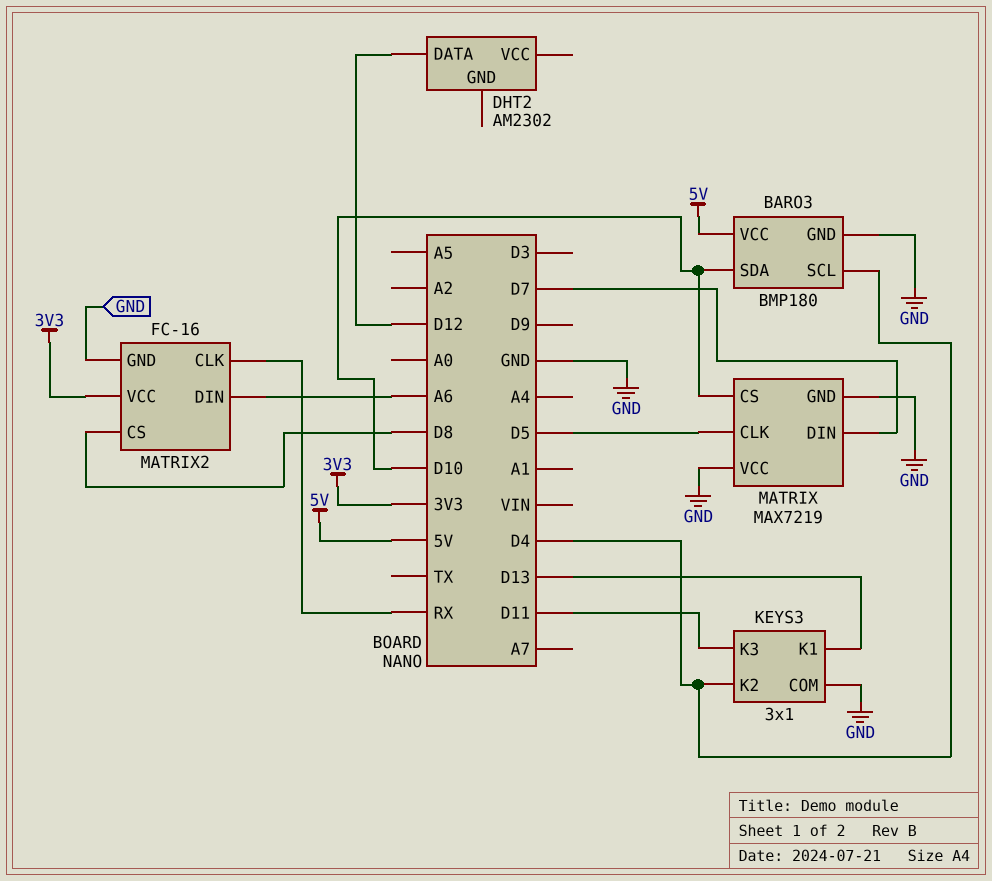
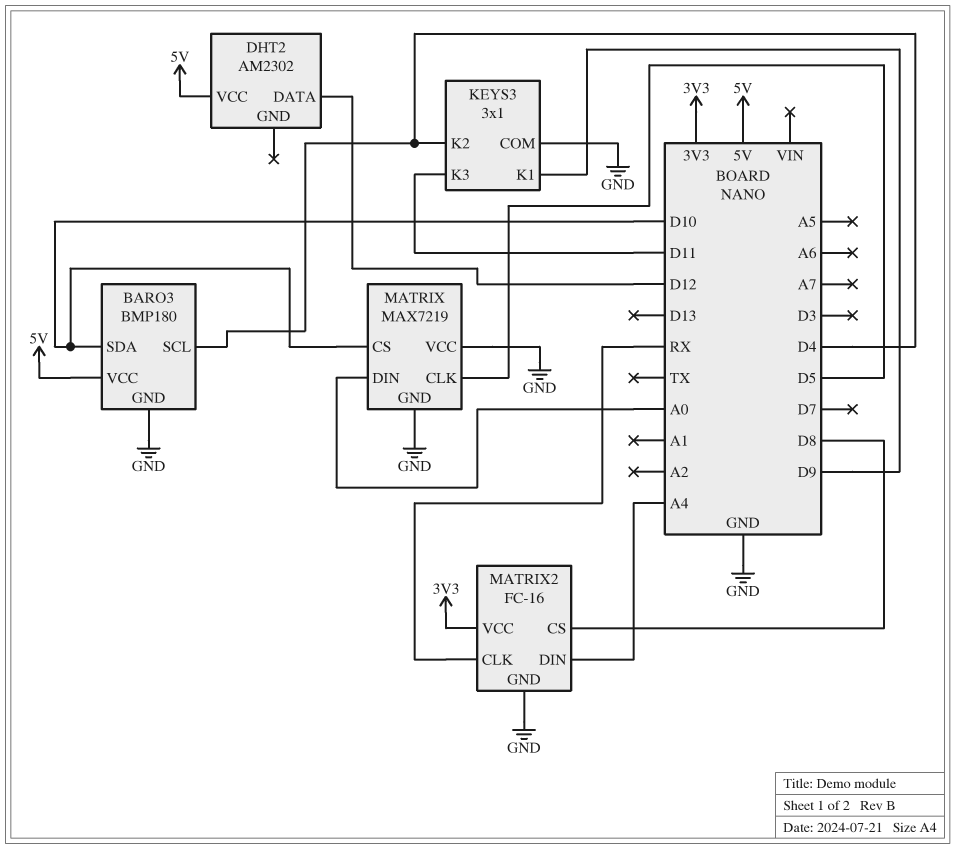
DHT2 pin VCC: none -> 5V
KEYS3 pin K1: D13 -> D9
MATRIX pin DIN: D7 -> A0
MATRIX2 pin DIN: A6 -> A4

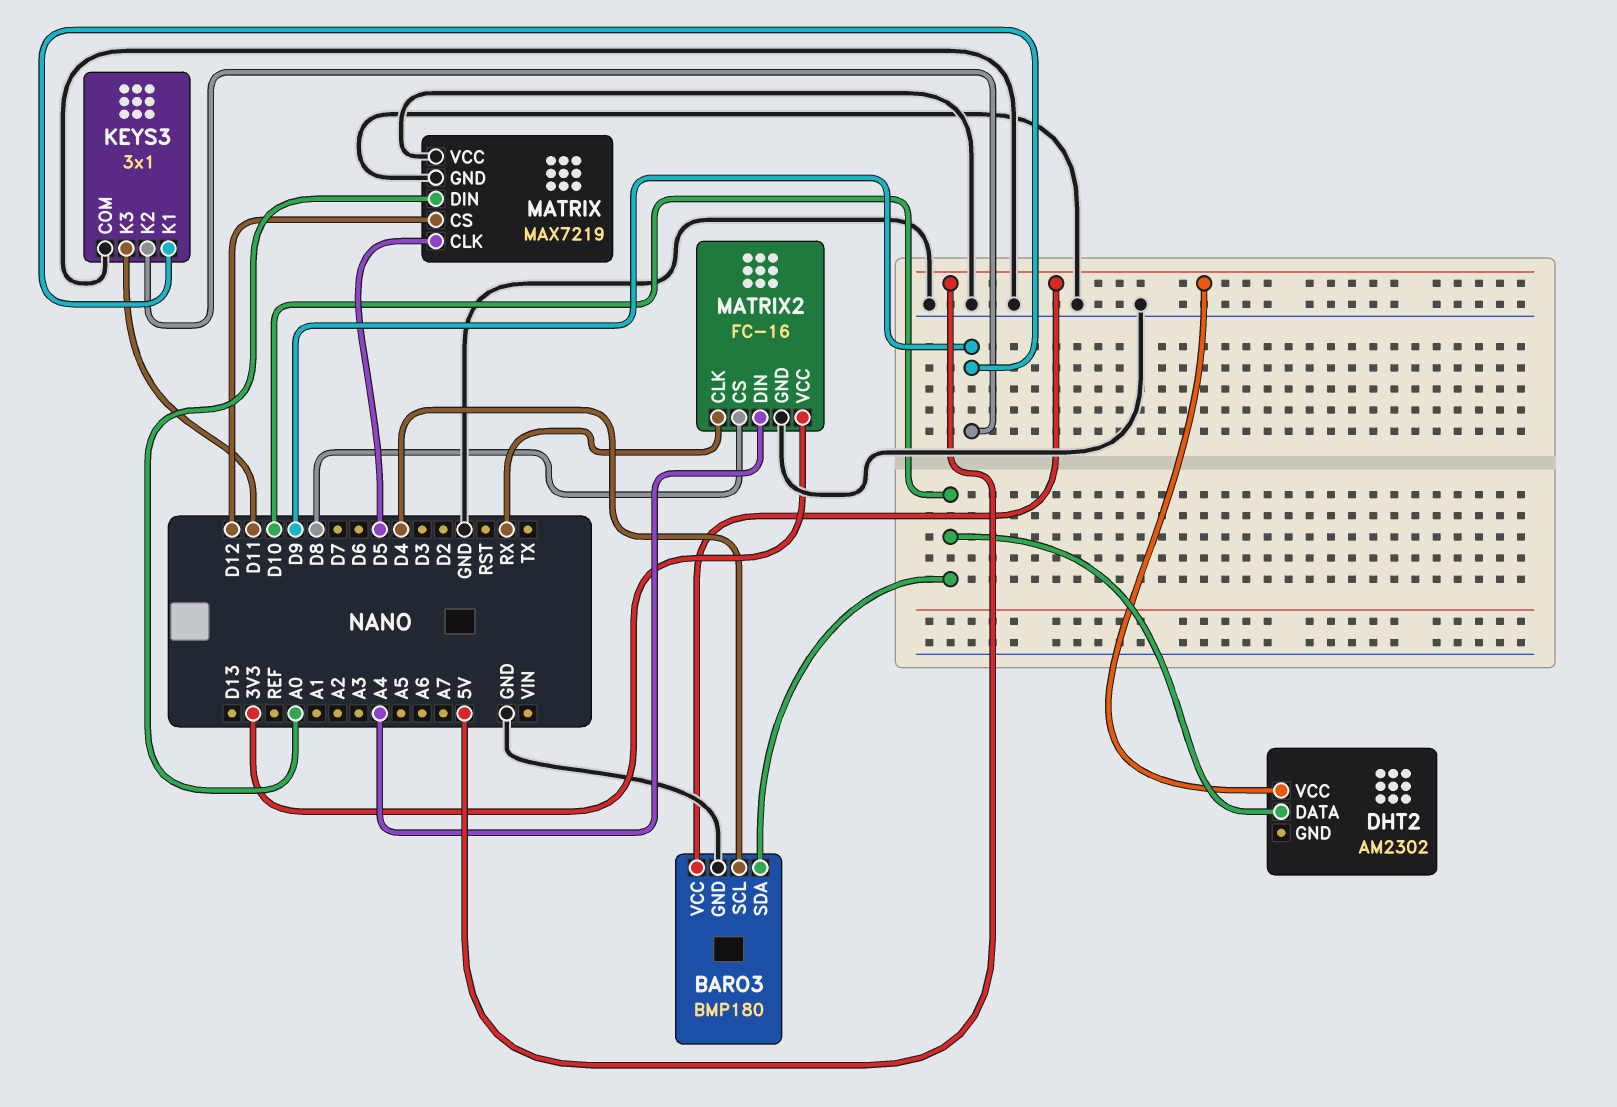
DHT2 pin DATA: D12 -> D10
KEYS3 pin K2: D4 -> D9
MATRIX pin CS: D10 -> D12

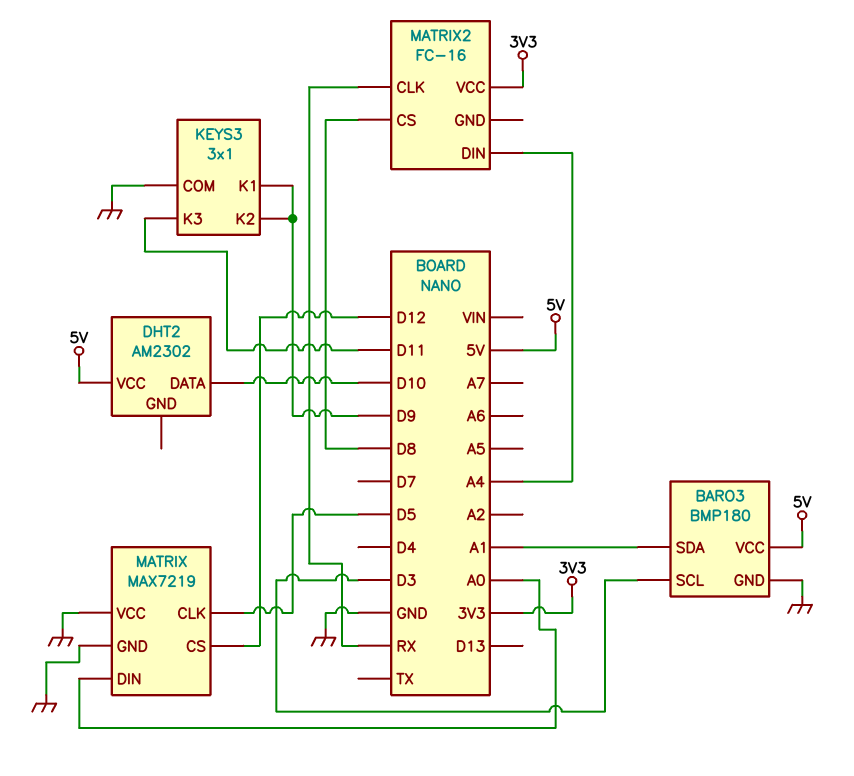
BARO3 pin SCL: D4 -> D3
BARO3 pin SDA: D10 -> A1
MATRIX2 pin GND: GND -> none

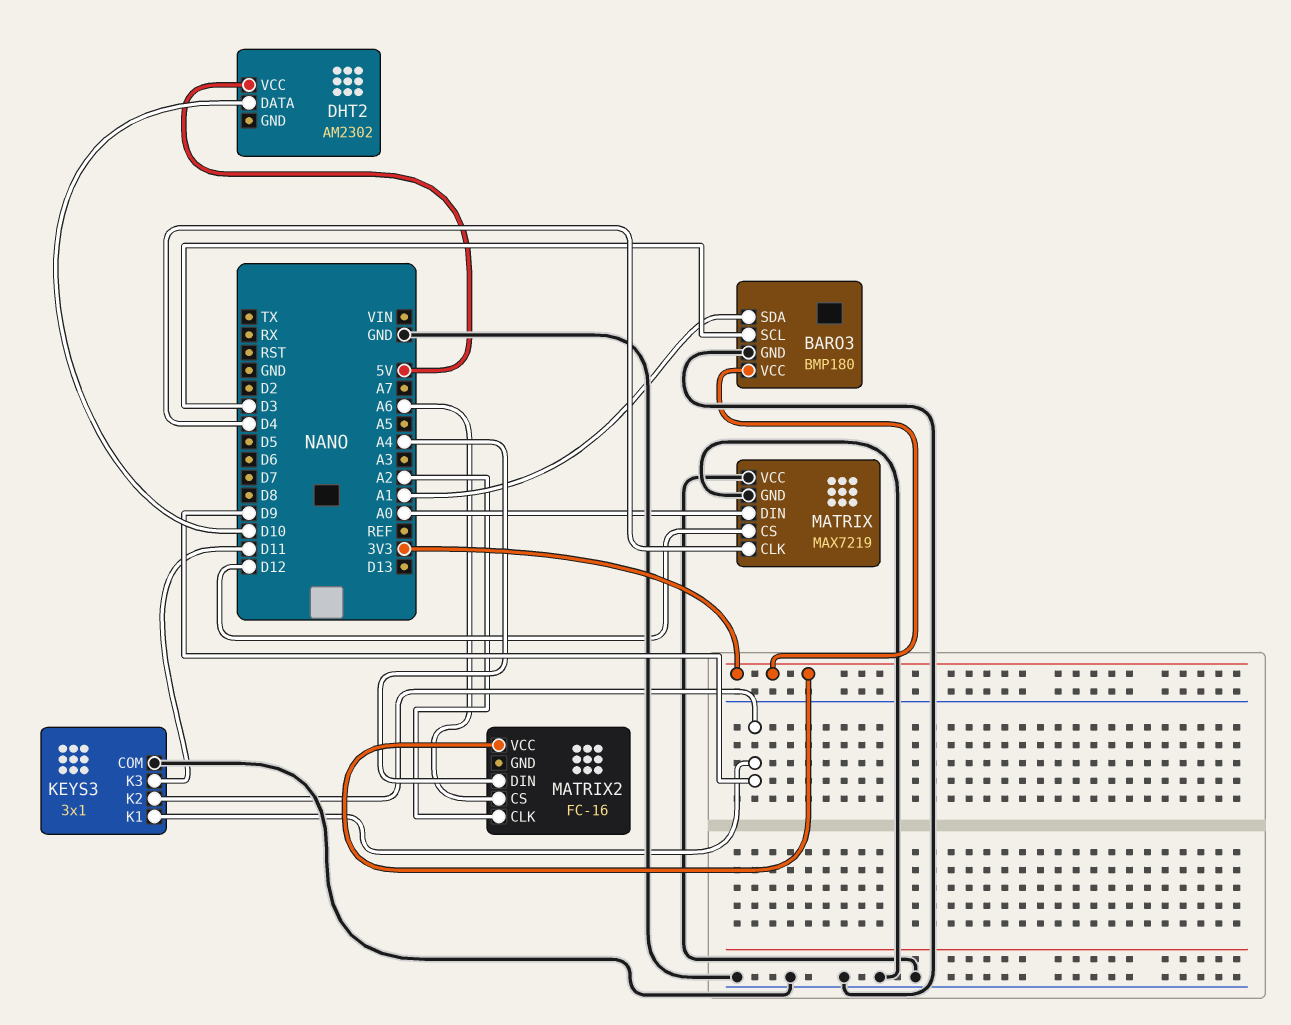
BARO3 pin VCC: 5V -> 3V3
MATRIX pin CLK: D5 -> D4
MATRIX2 pin CLK: RX -> A2
MATRIX2 pin CS: D8 -> A6

